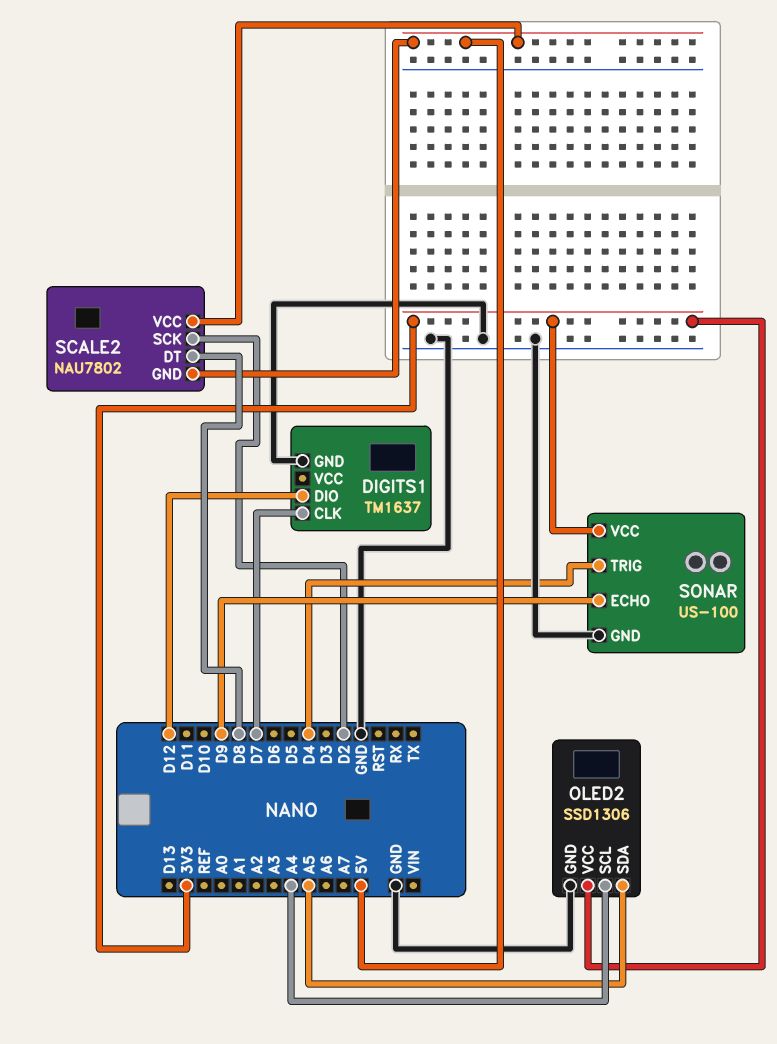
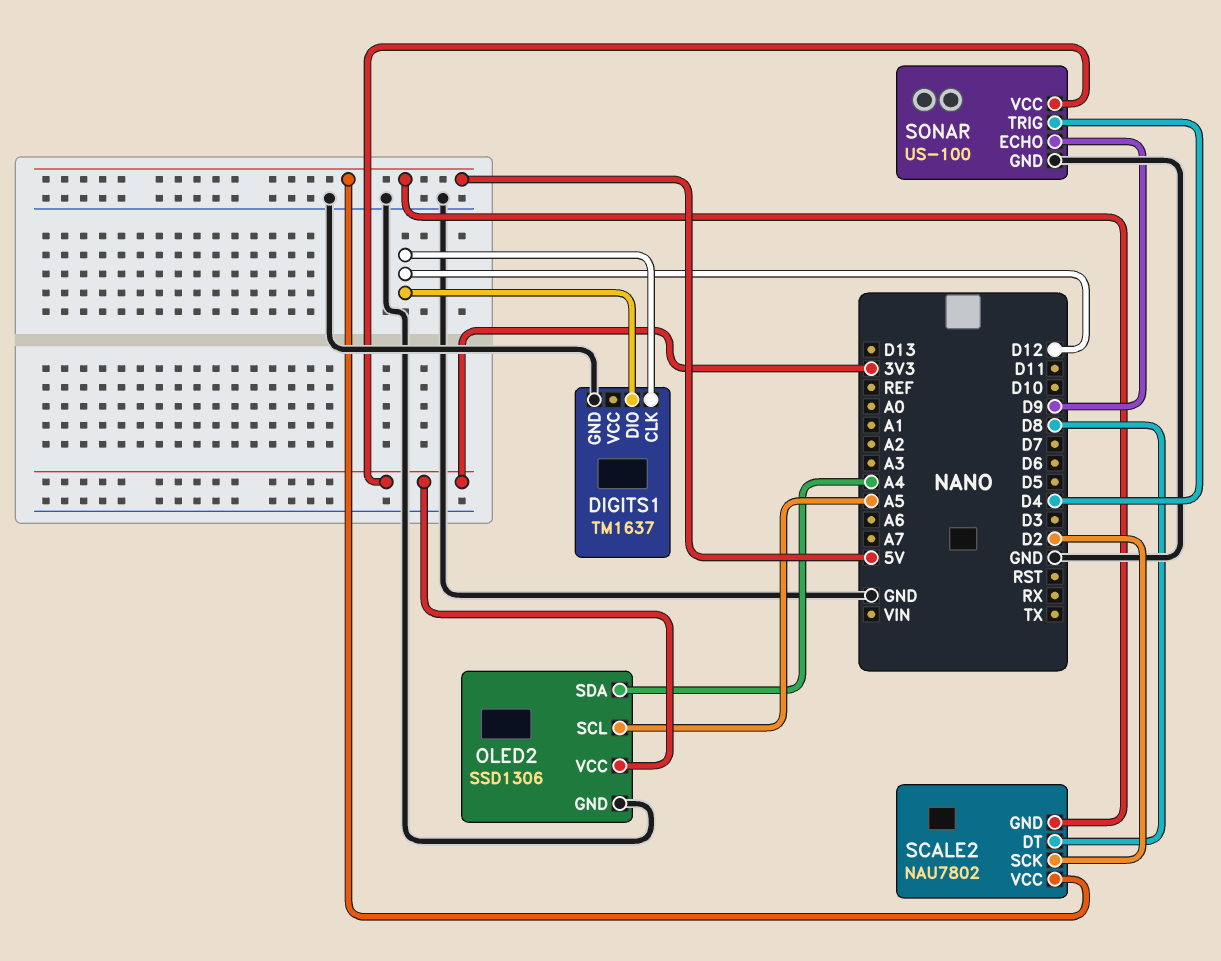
DIGITS1 pin CLK: D7 -> D12
OLED2 pin SCL: A4 -> A5
OLED2 pin SDA: A5 -> A4

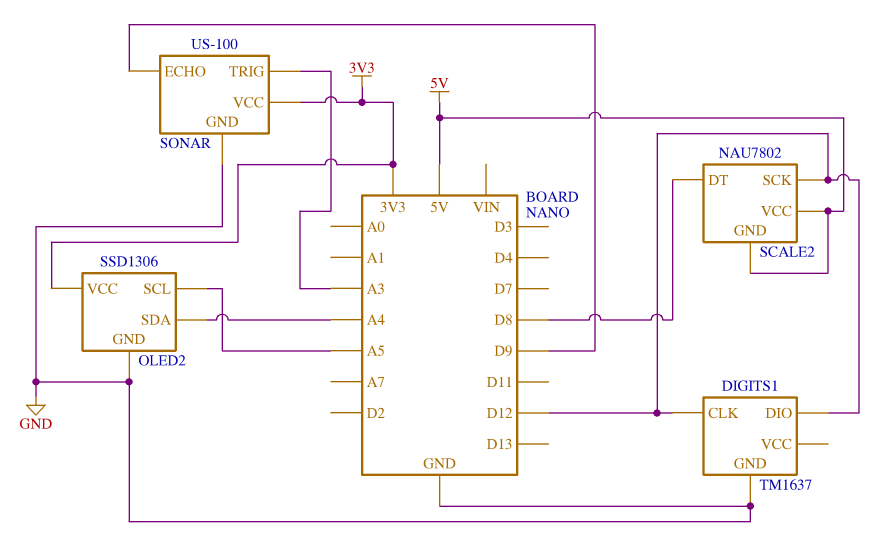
SCALE2 pin SCK: D2 -> D12
SONAR pin TRIG: D4 -> A3

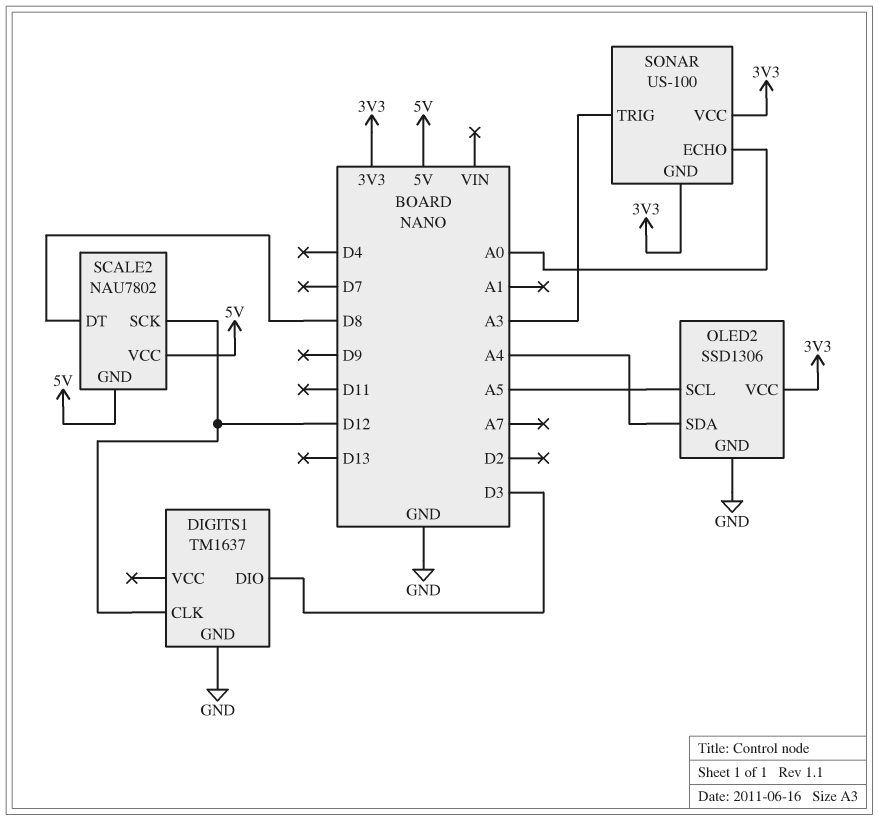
DIGITS1 pin DIO: D12 -> D3
SONAR pin ECHO: D9 -> A0
SONAR pin GND: GND -> 3V3

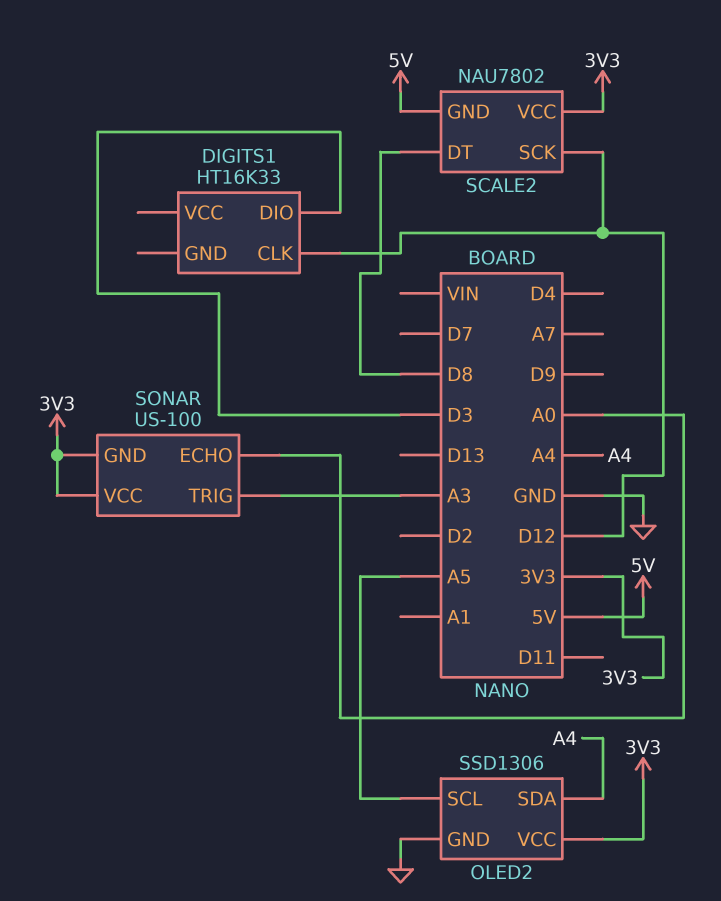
DIGITS1: TM1637 -> HT16K33
DIGITS1 pin GND: GND -> none
SCALE2 pin VCC: 5V -> 3V3

